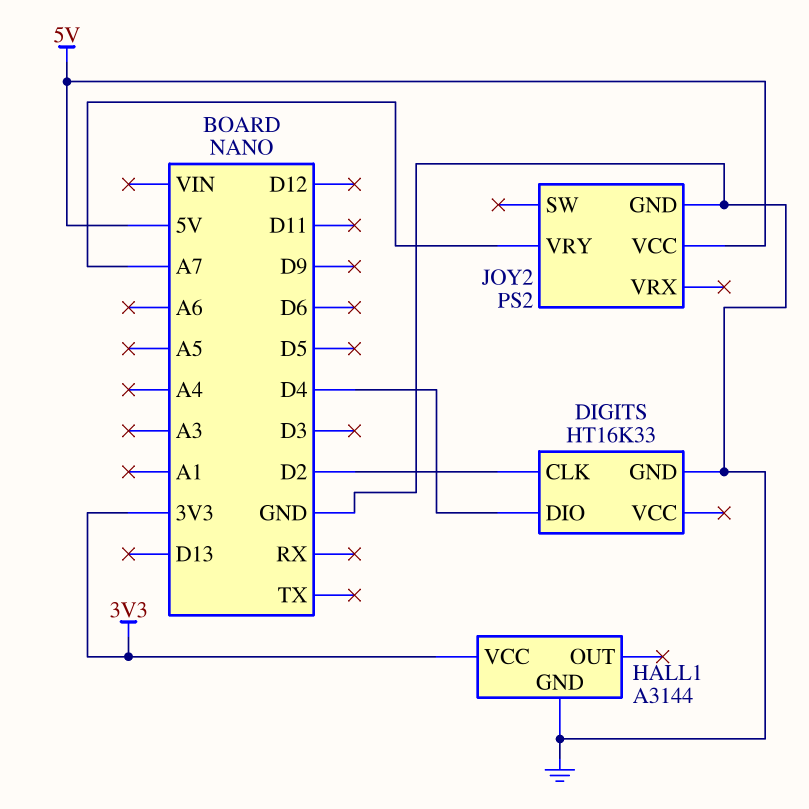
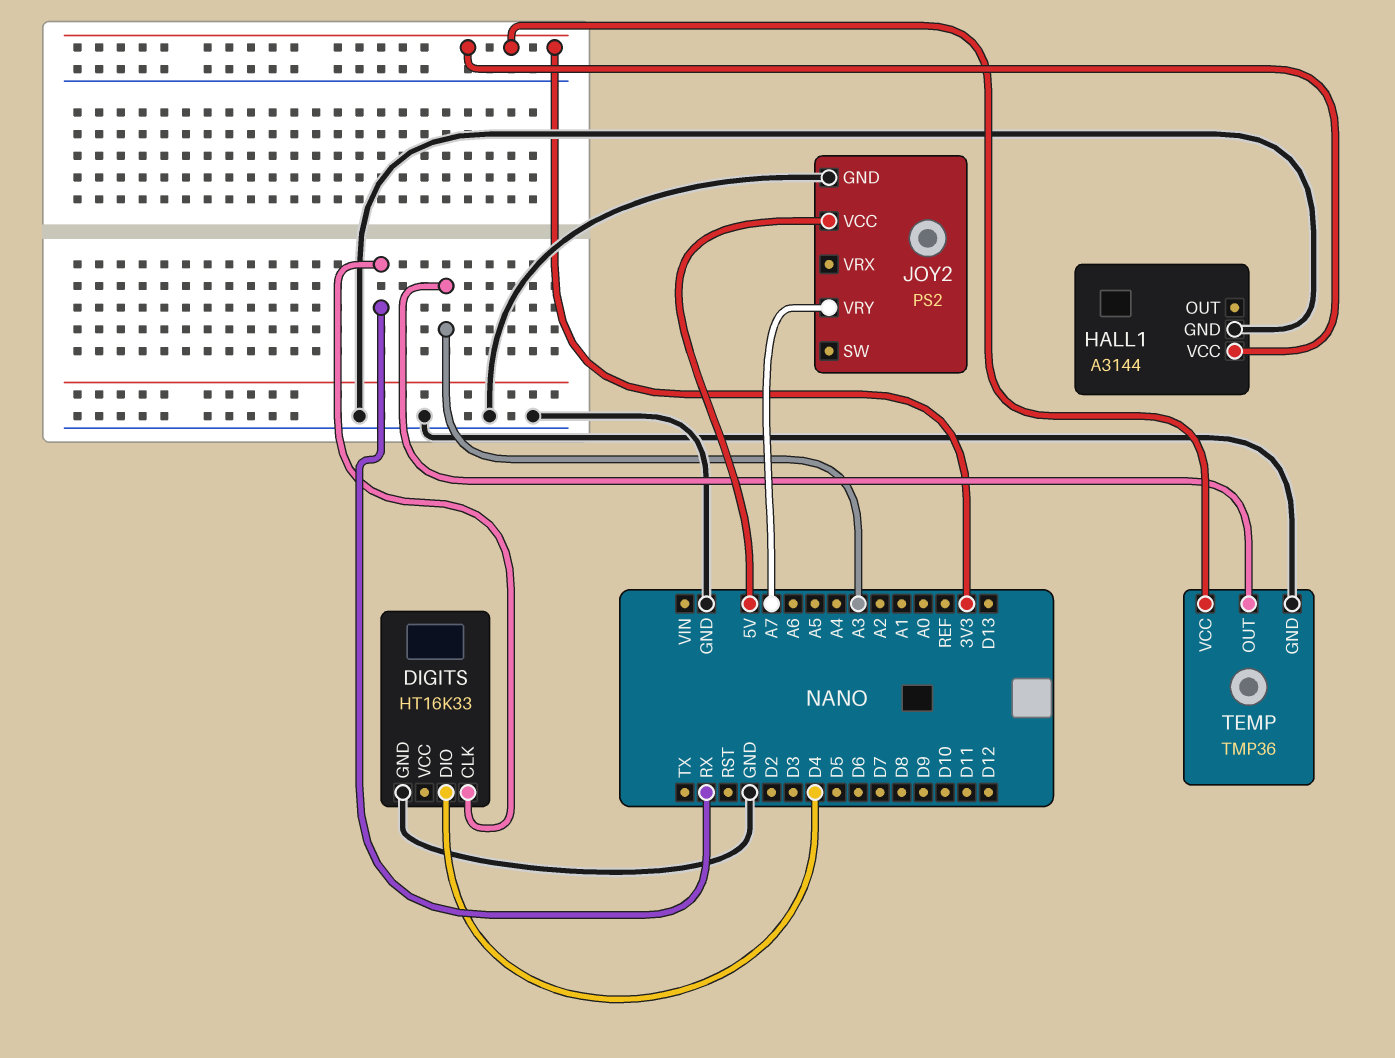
DIGITS pin CLK: D2 -> RX
TEMP: none -> TMP36
TEMP pin GND: none -> GND
TEMP pin OUT: none -> A3
TEMP pin VCC: none -> 3V3

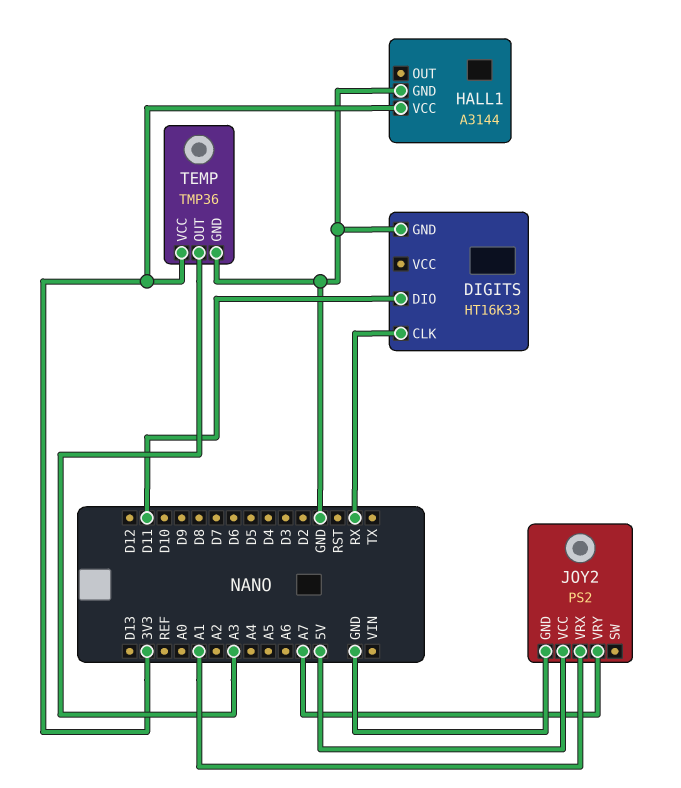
DIGITS pin DIO: D4 -> D11
JOY2 pin VRX: none -> A1

